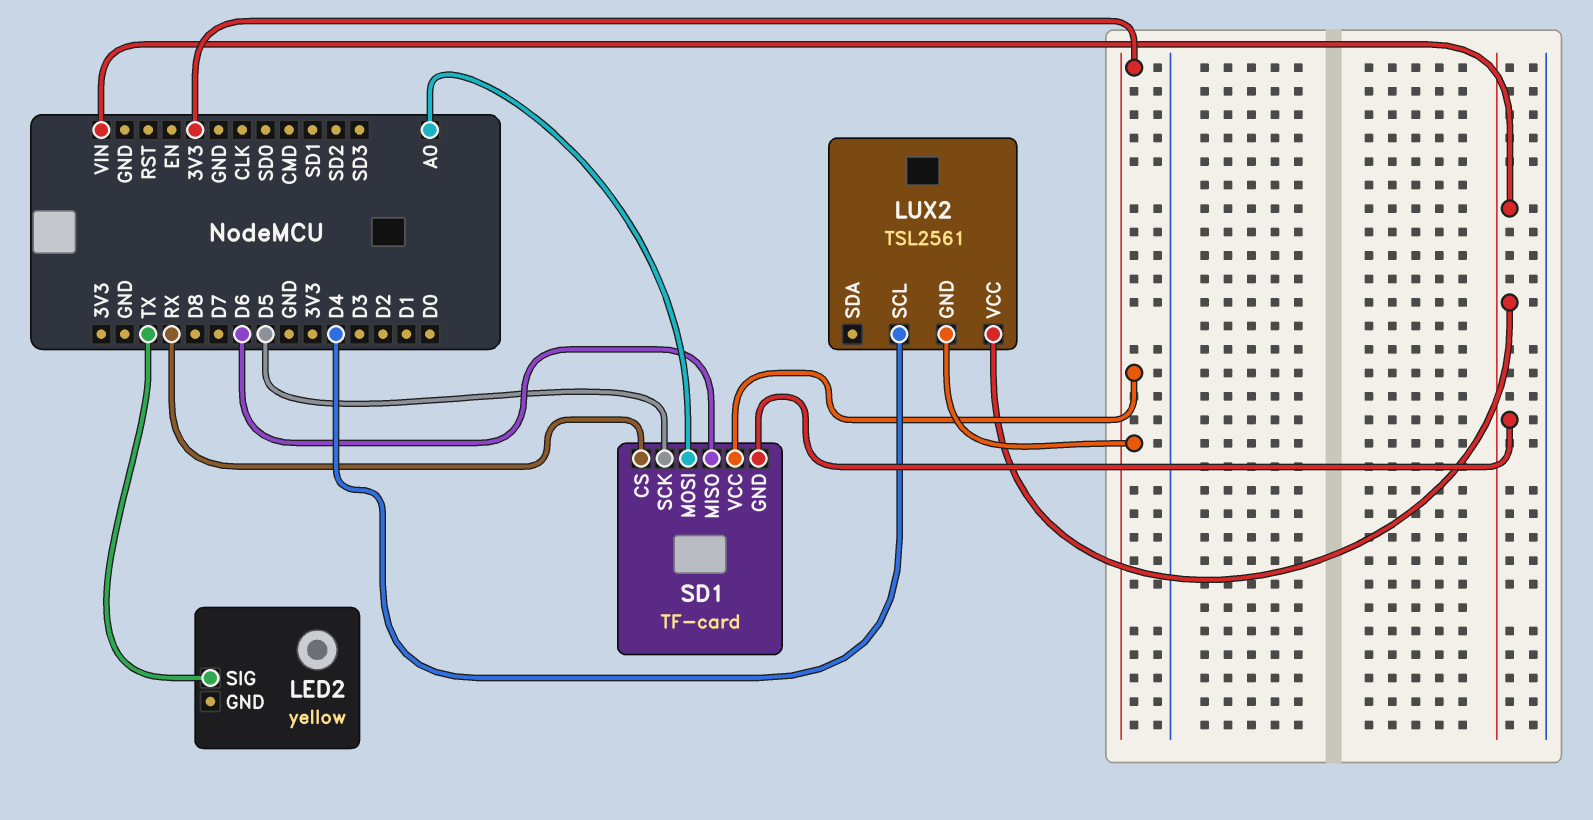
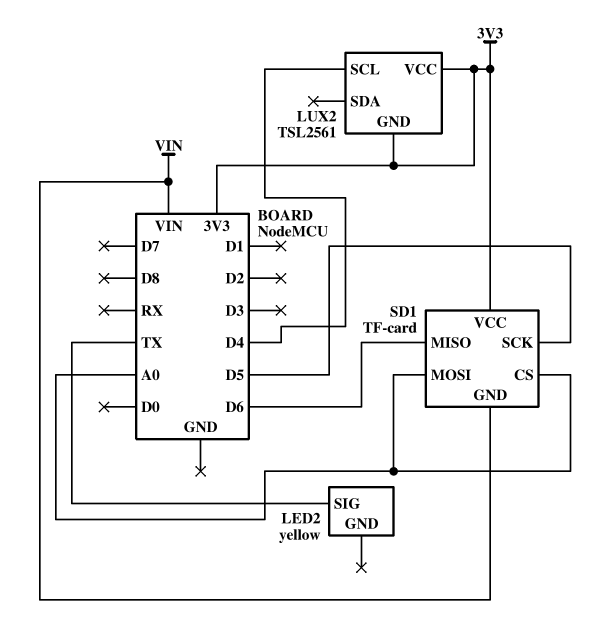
LUX2 pin VCC: VIN -> 3V3
SD1 pin CS: RX -> A0

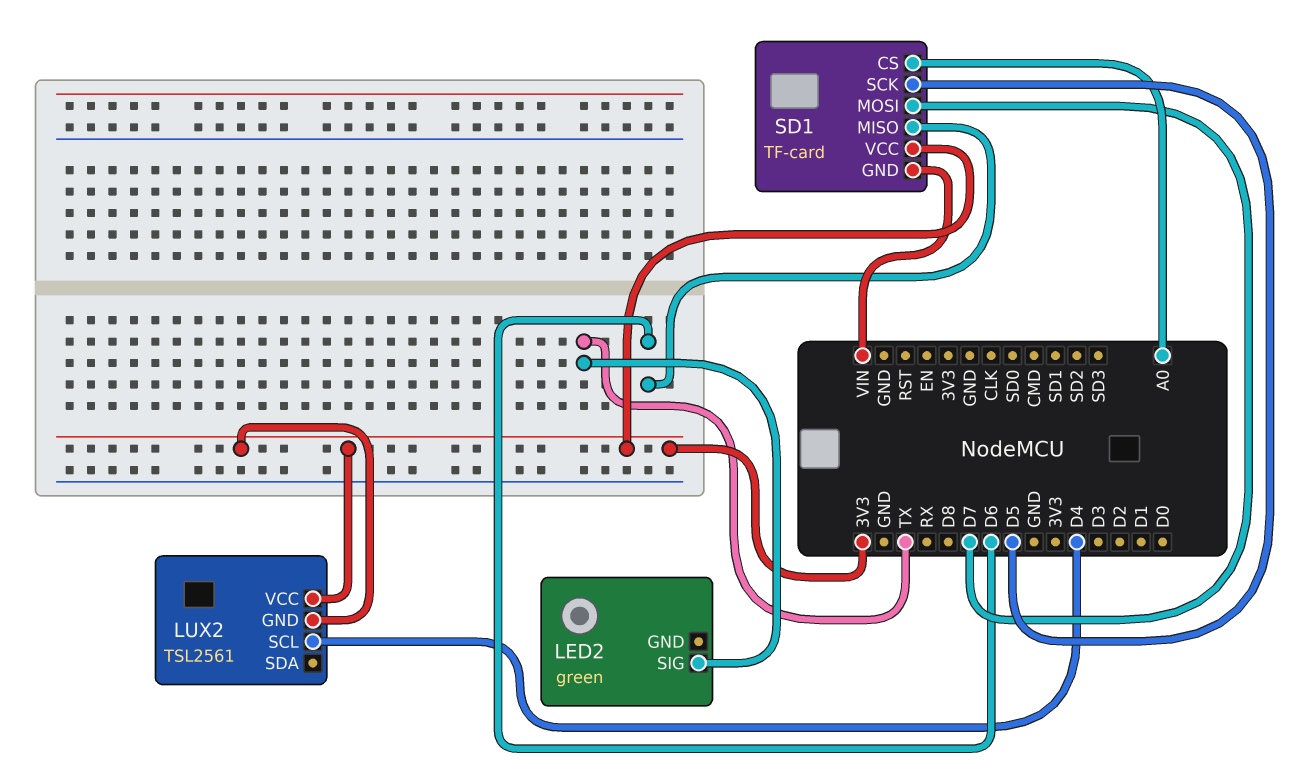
LED2: yellow -> green
SD1 pin MOSI: A0 -> D7

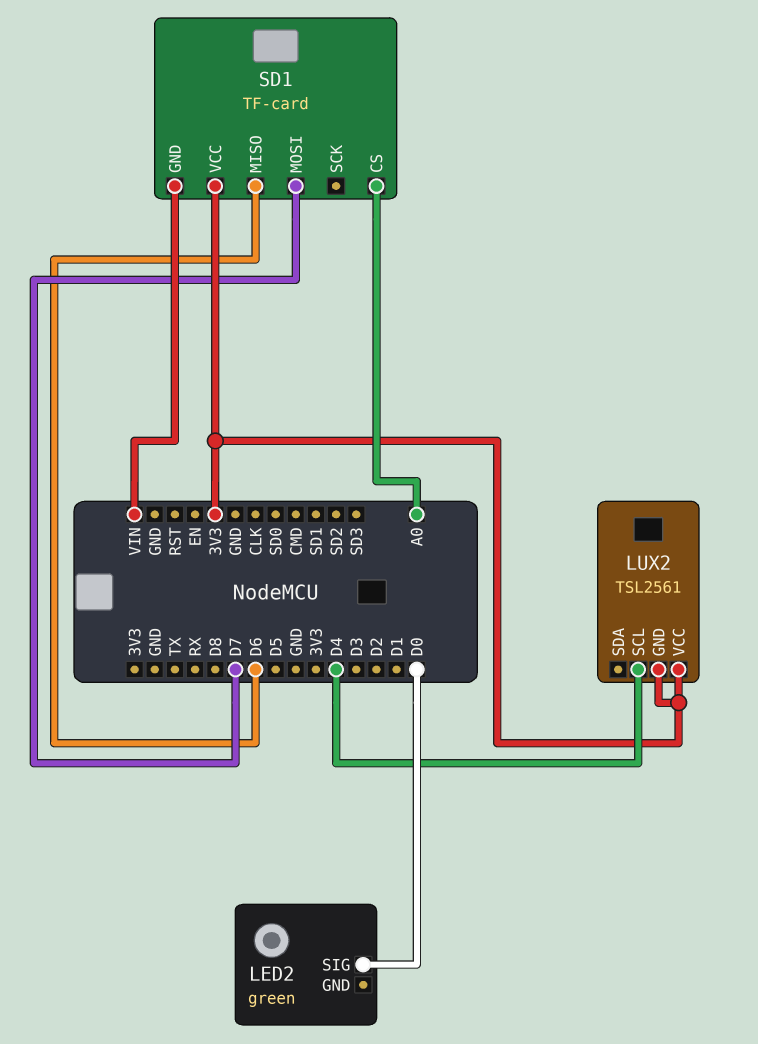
LED2 pin SIG: TX -> D0
SD1 pin SCK: D5 -> none

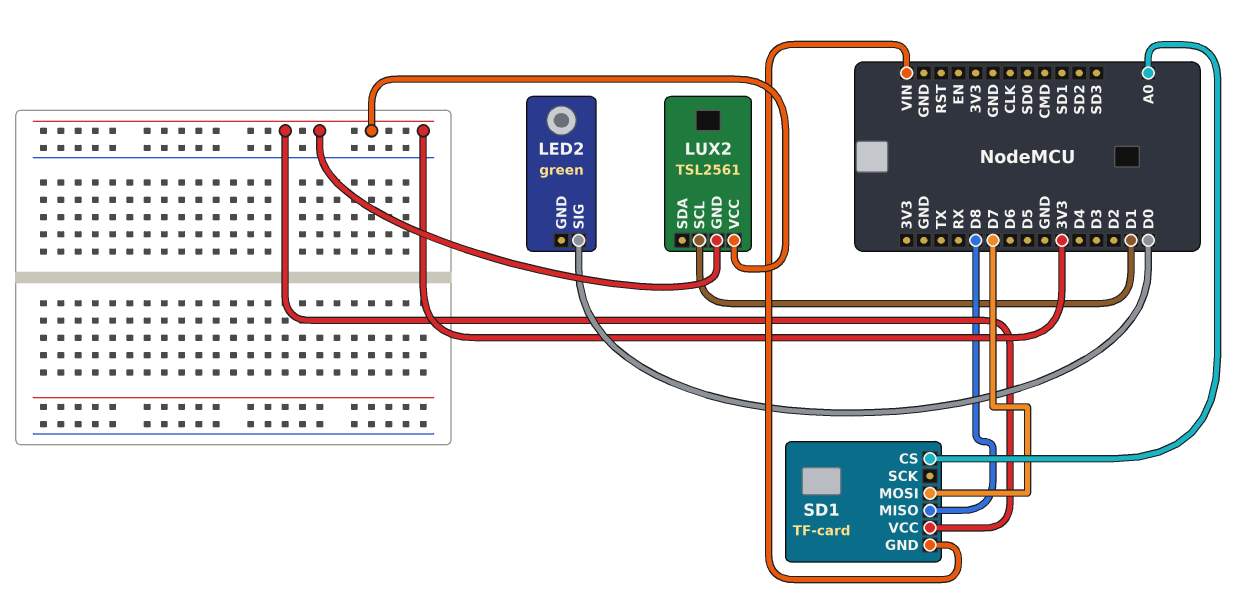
LUX2 pin SCL: D4 -> D1
SD1 pin MISO: D6 -> D8

